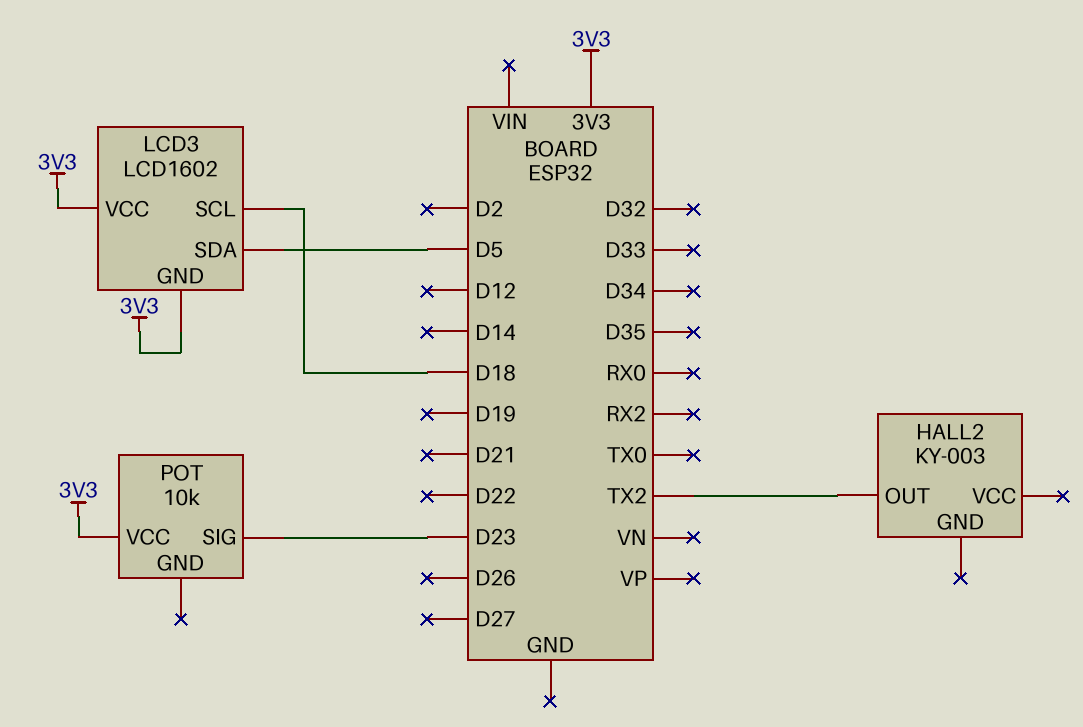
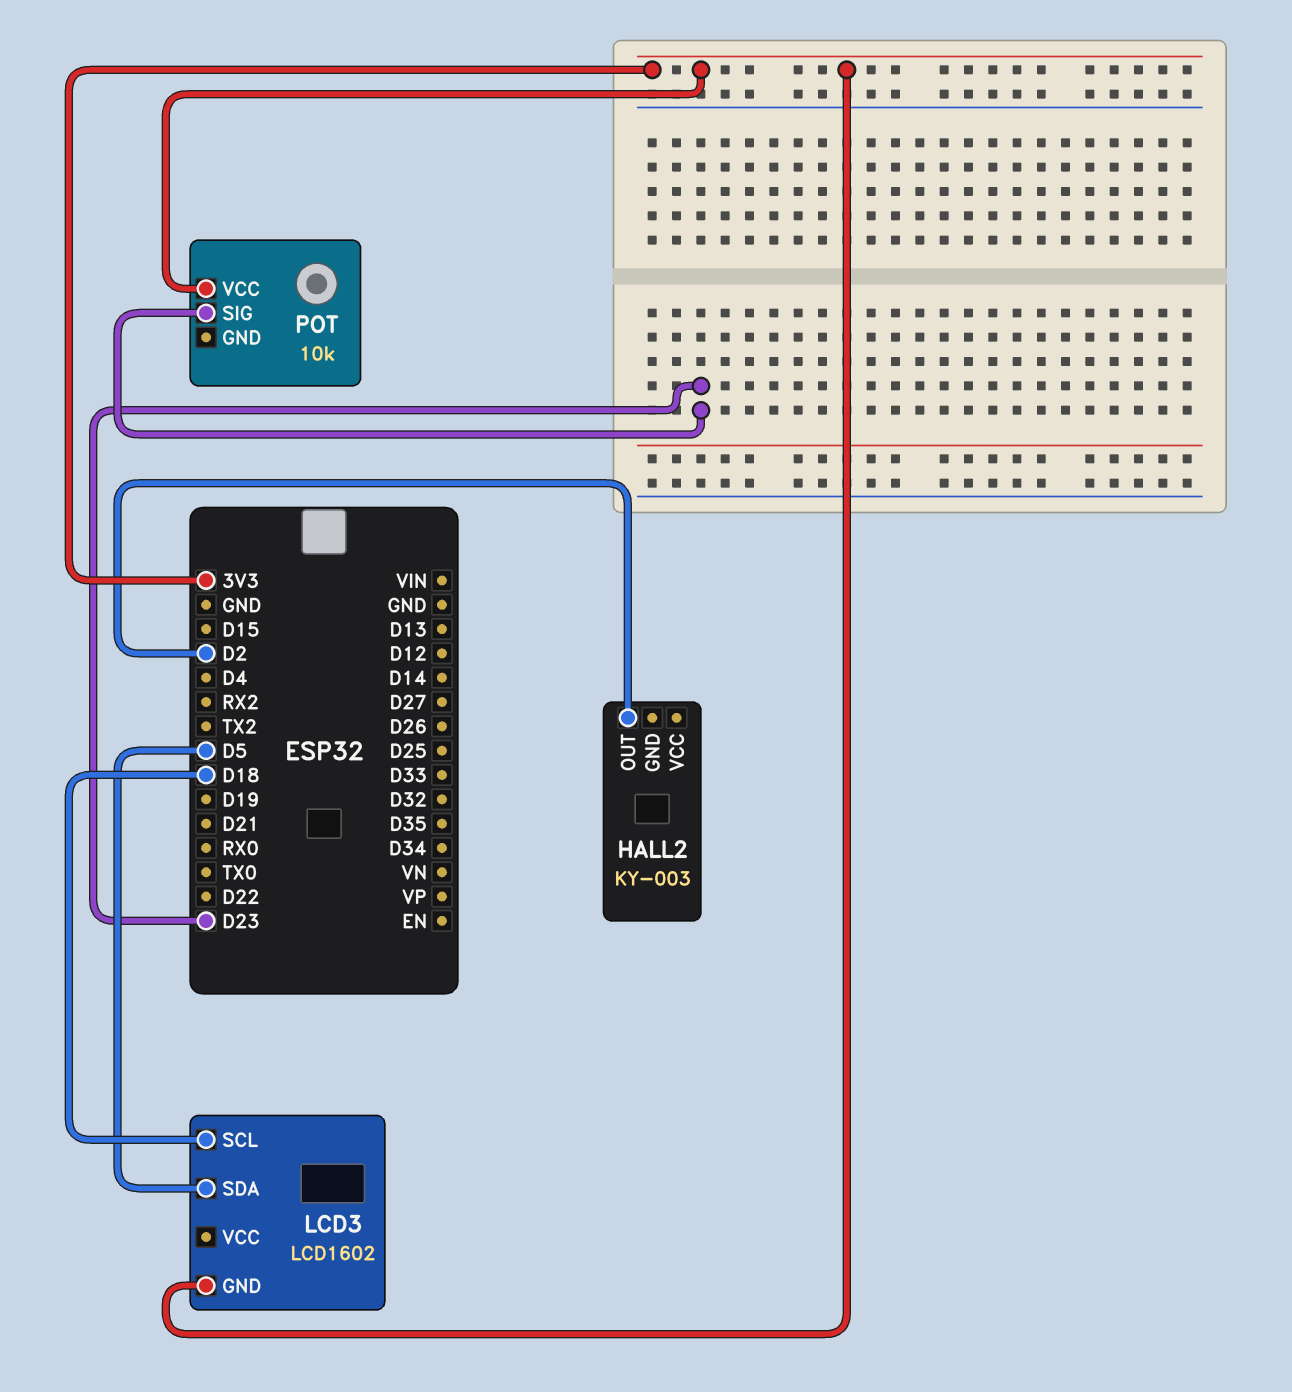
HALL2 pin OUT: TX2 -> D2
LCD3 pin VCC: 3V3 -> none

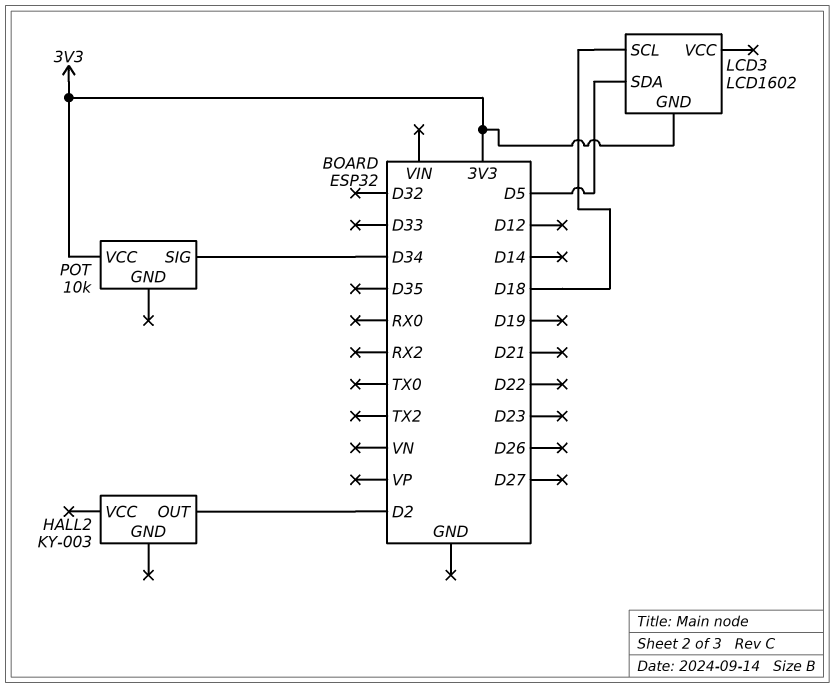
POT pin SIG: D23 -> D34

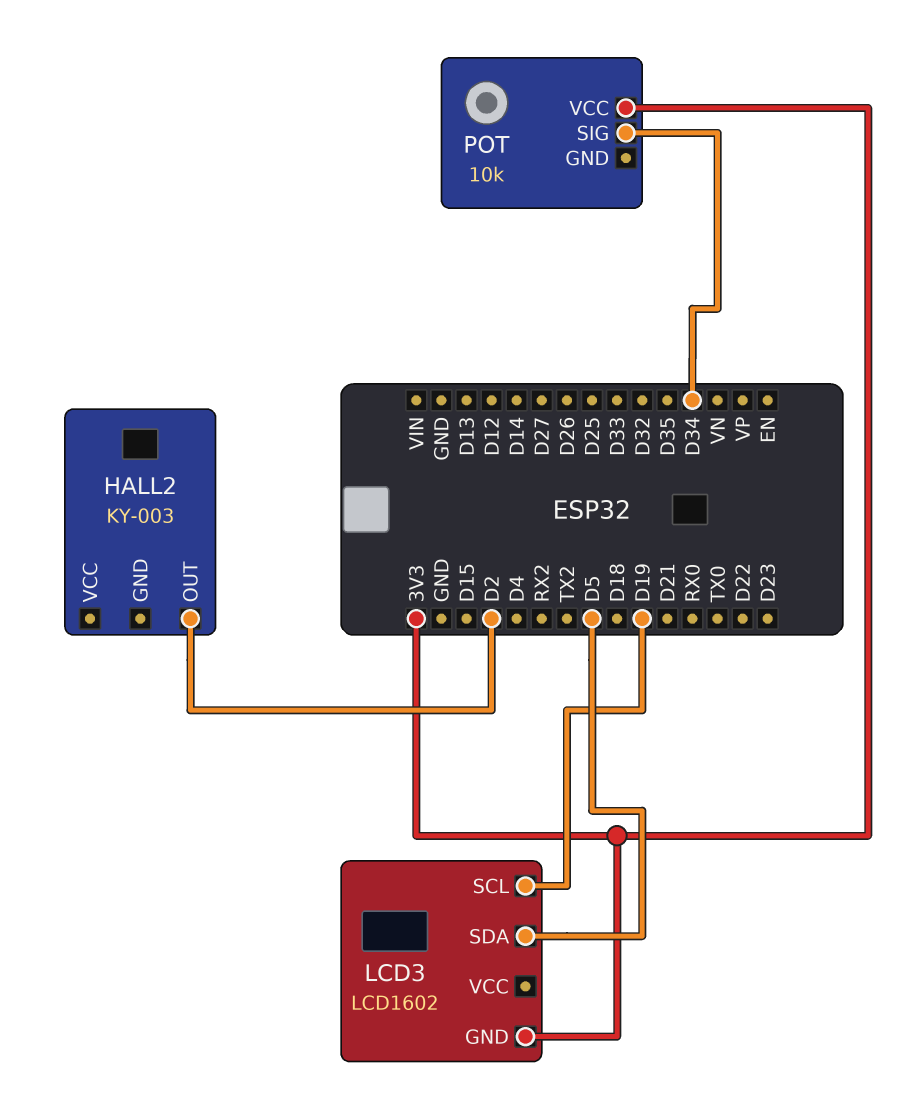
LCD3 pin SCL: D18 -> D19

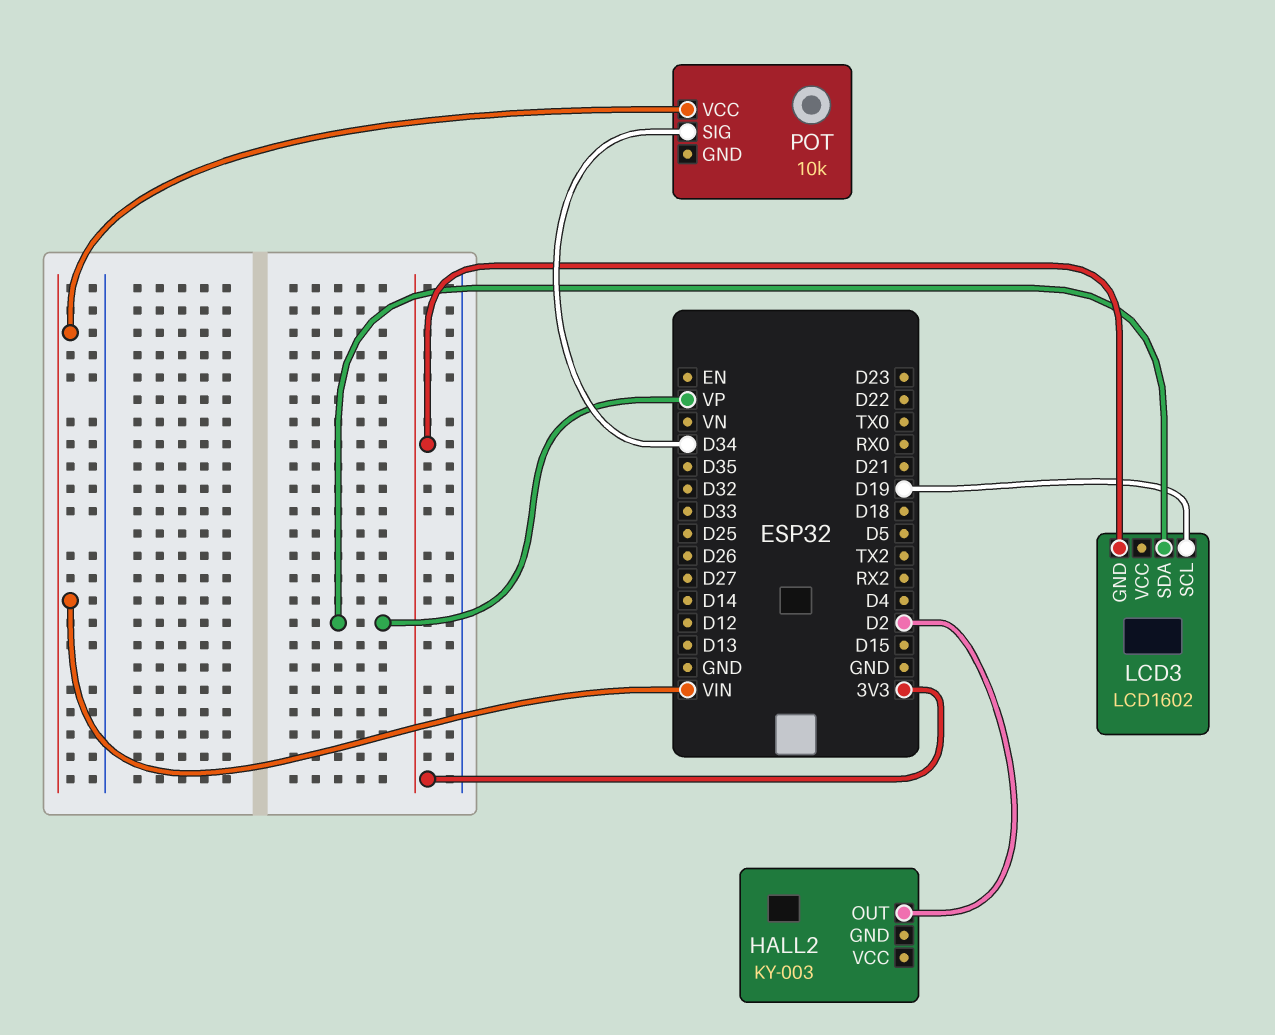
LCD3 pin SDA: D5 -> VP
POT pin VCC: 3V3 -> VIN

